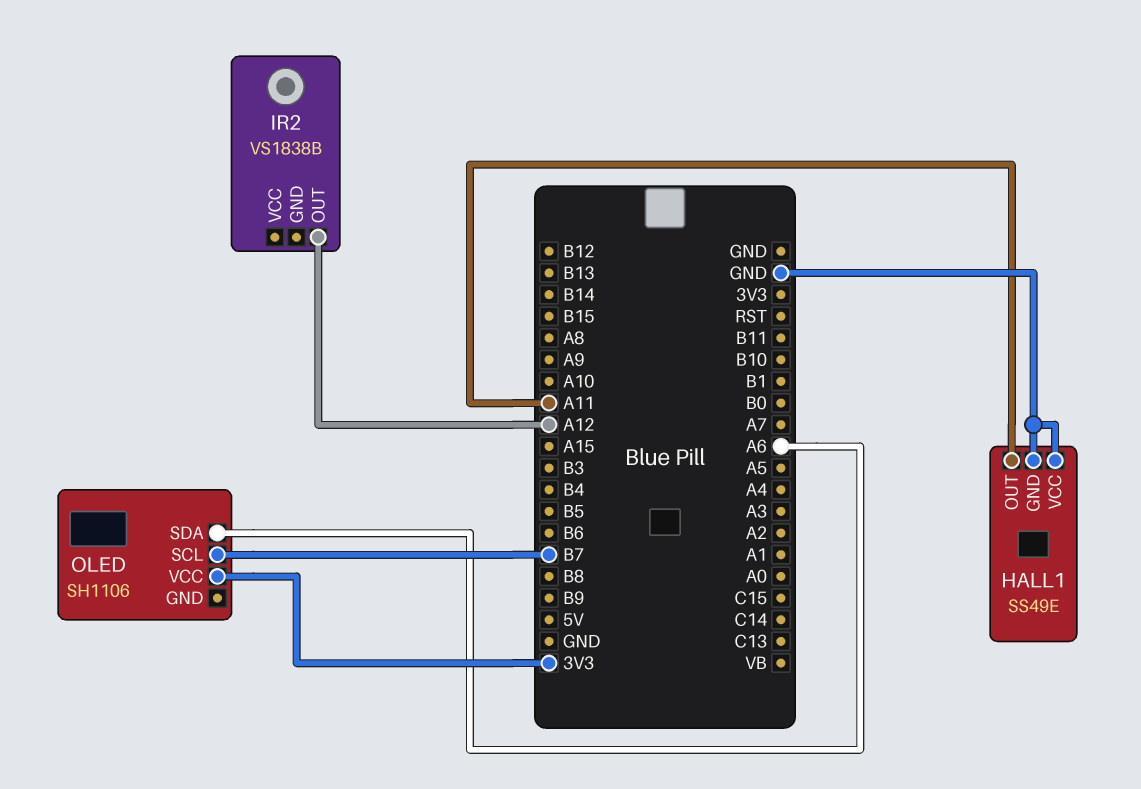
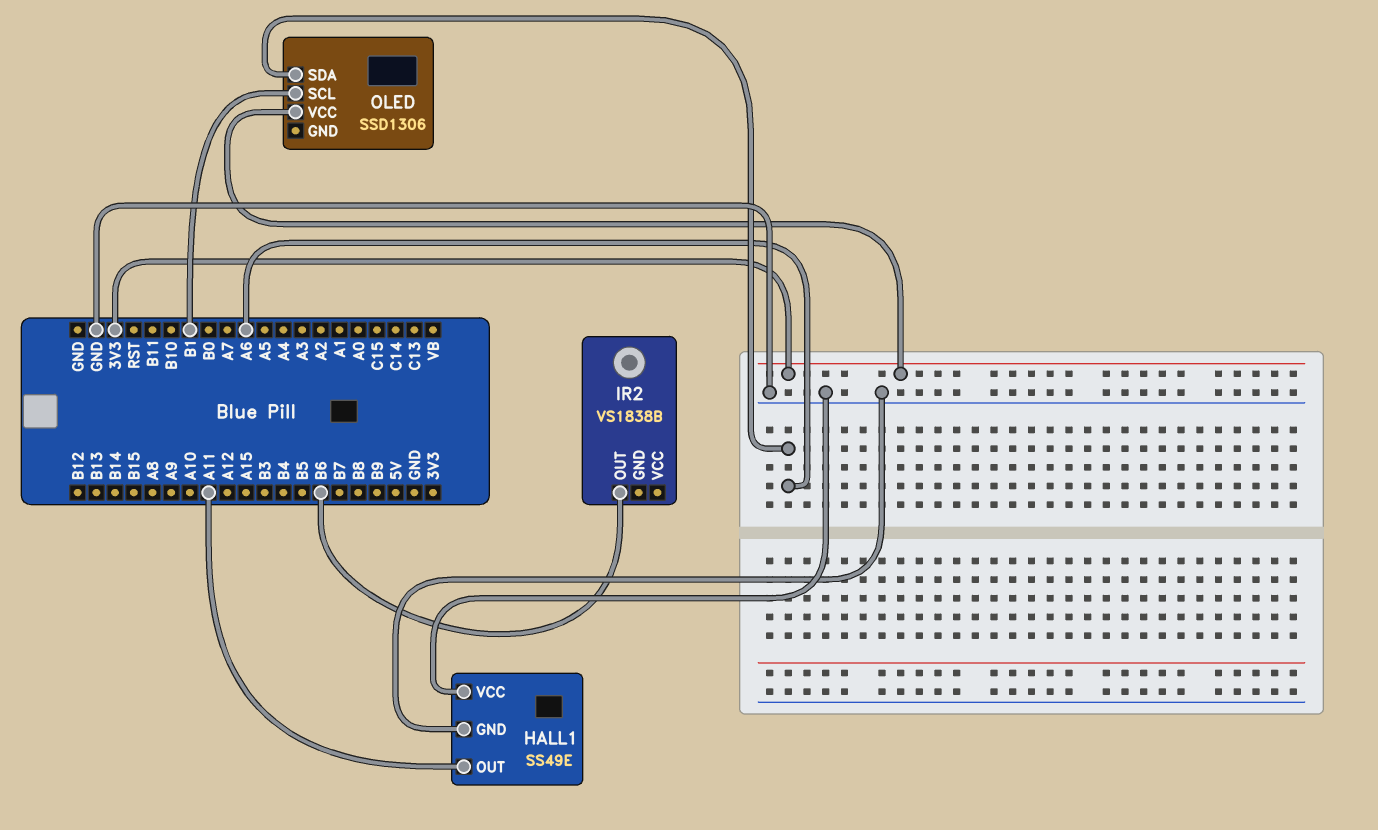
IR2 pin OUT: A12 -> B6
OLED: SH1106 -> SSD1306
OLED pin SCL: B7 -> B1

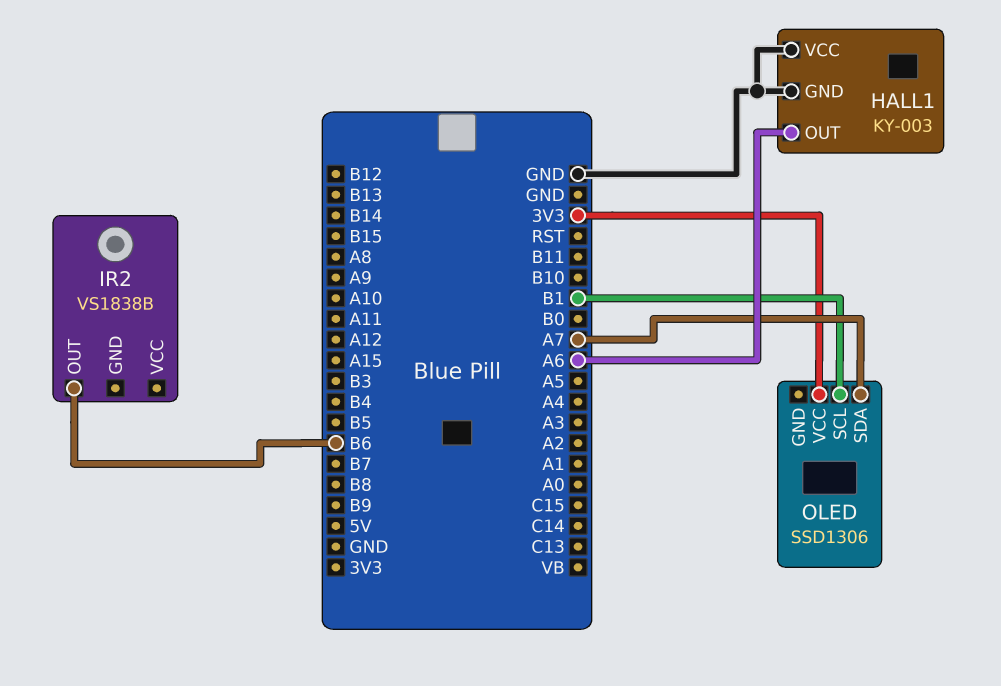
HALL1: SS49E -> KY-003
HALL1 pin OUT: A11 -> A6
OLED pin SDA: A6 -> A7

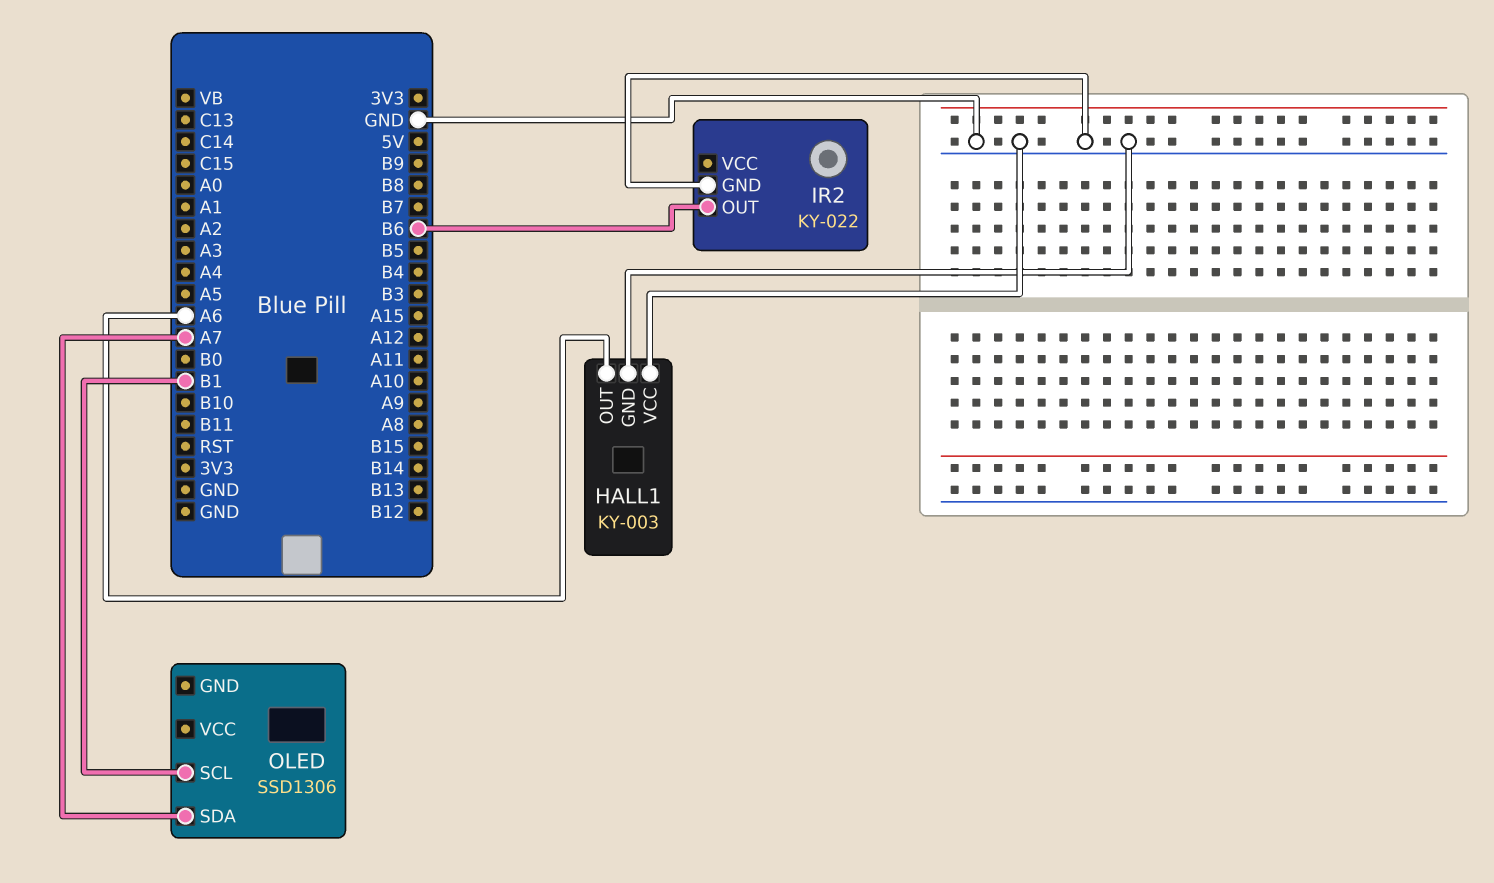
IR2: VS1838B -> KY-022
IR2 pin GND: none -> GND
OLED pin VCC: 3V3 -> none

